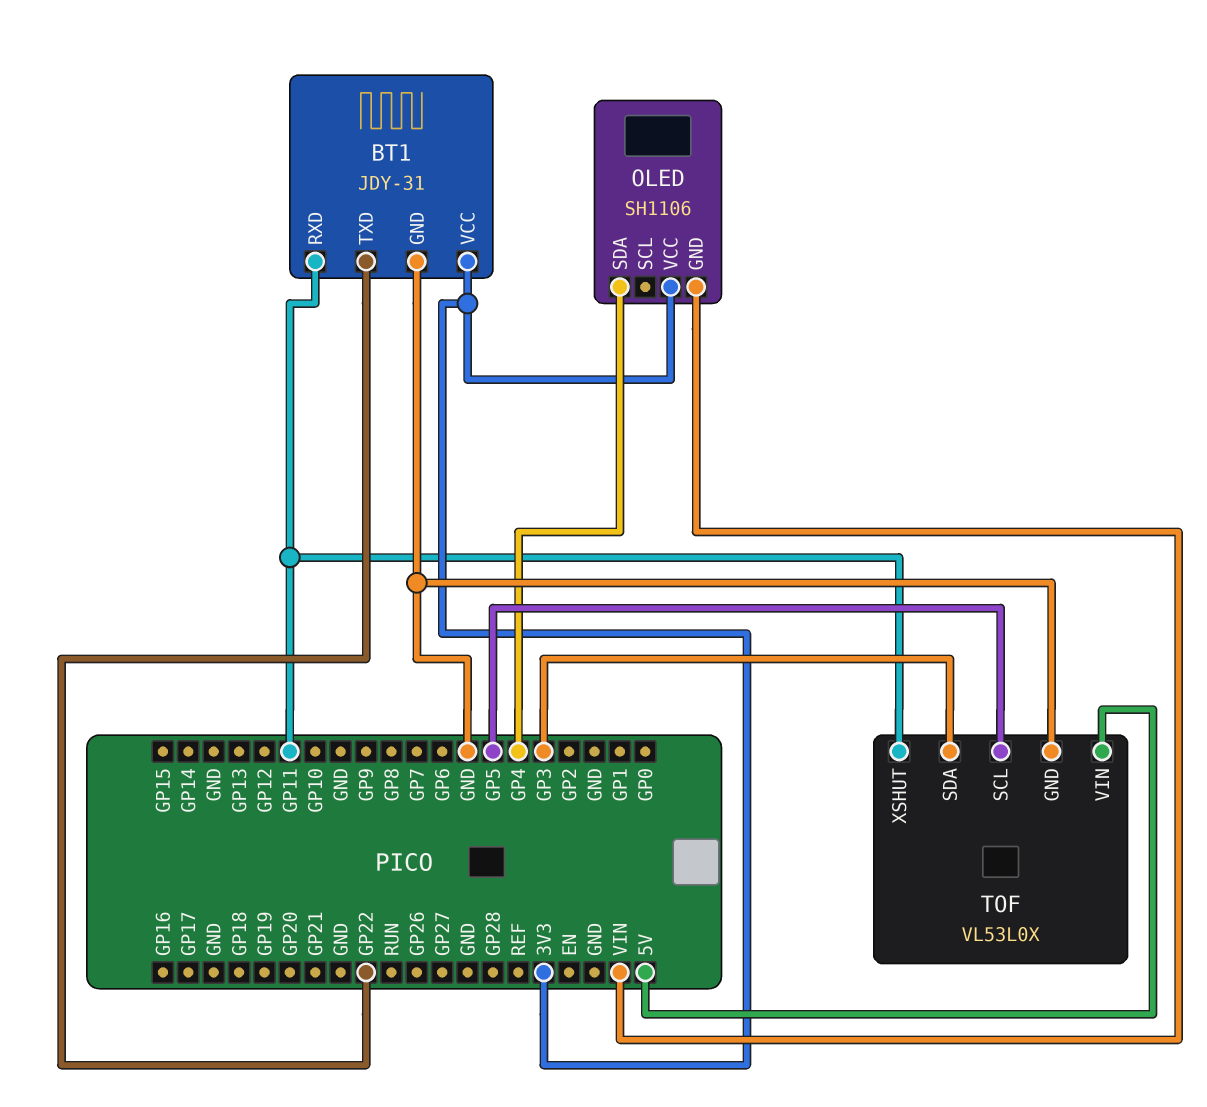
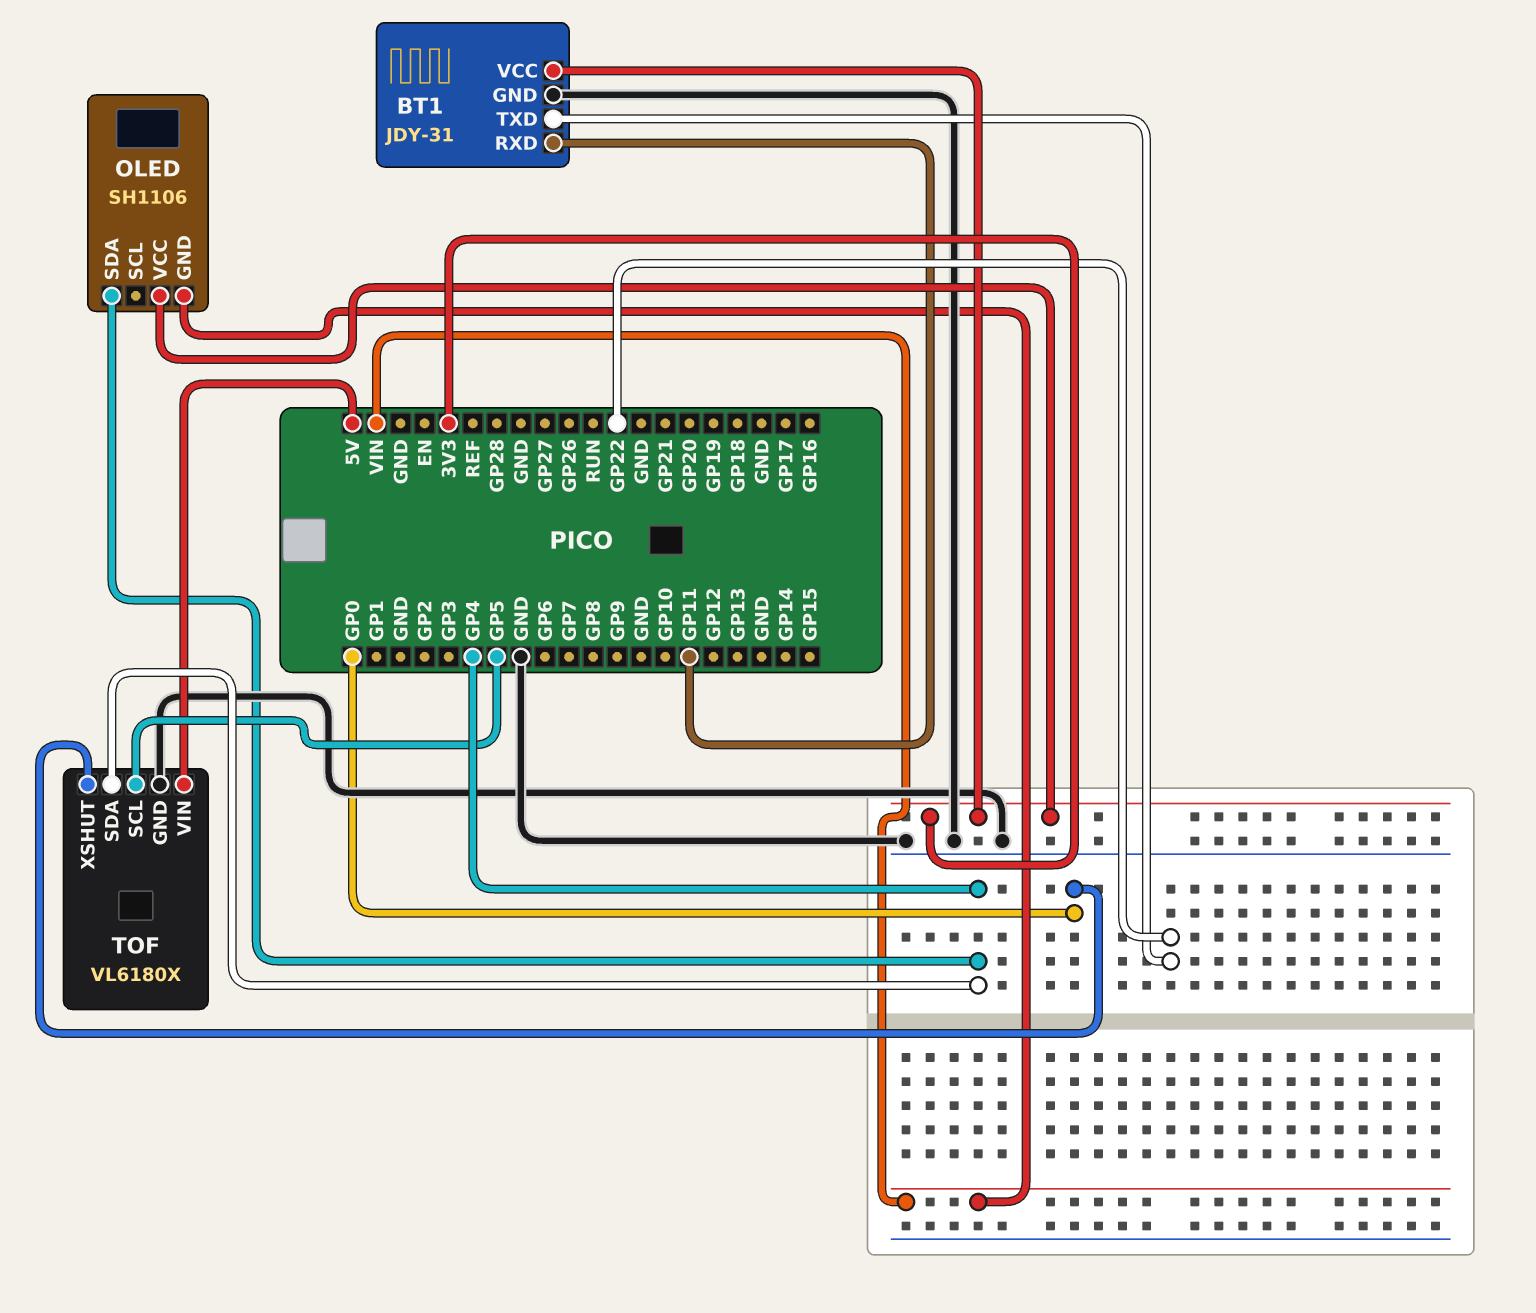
TOF: VL53L0X -> VL6180X
TOF pin SDA: GP3 -> GP4
TOF pin XSHUT: GP11 -> GP0

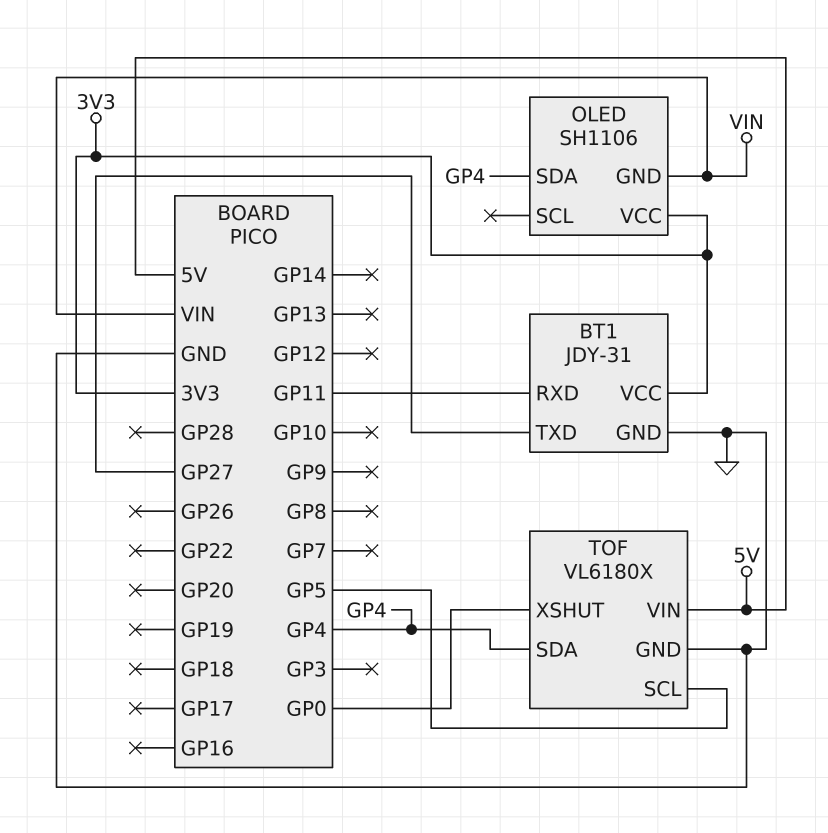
BT1 pin TXD: GP22 -> GP27

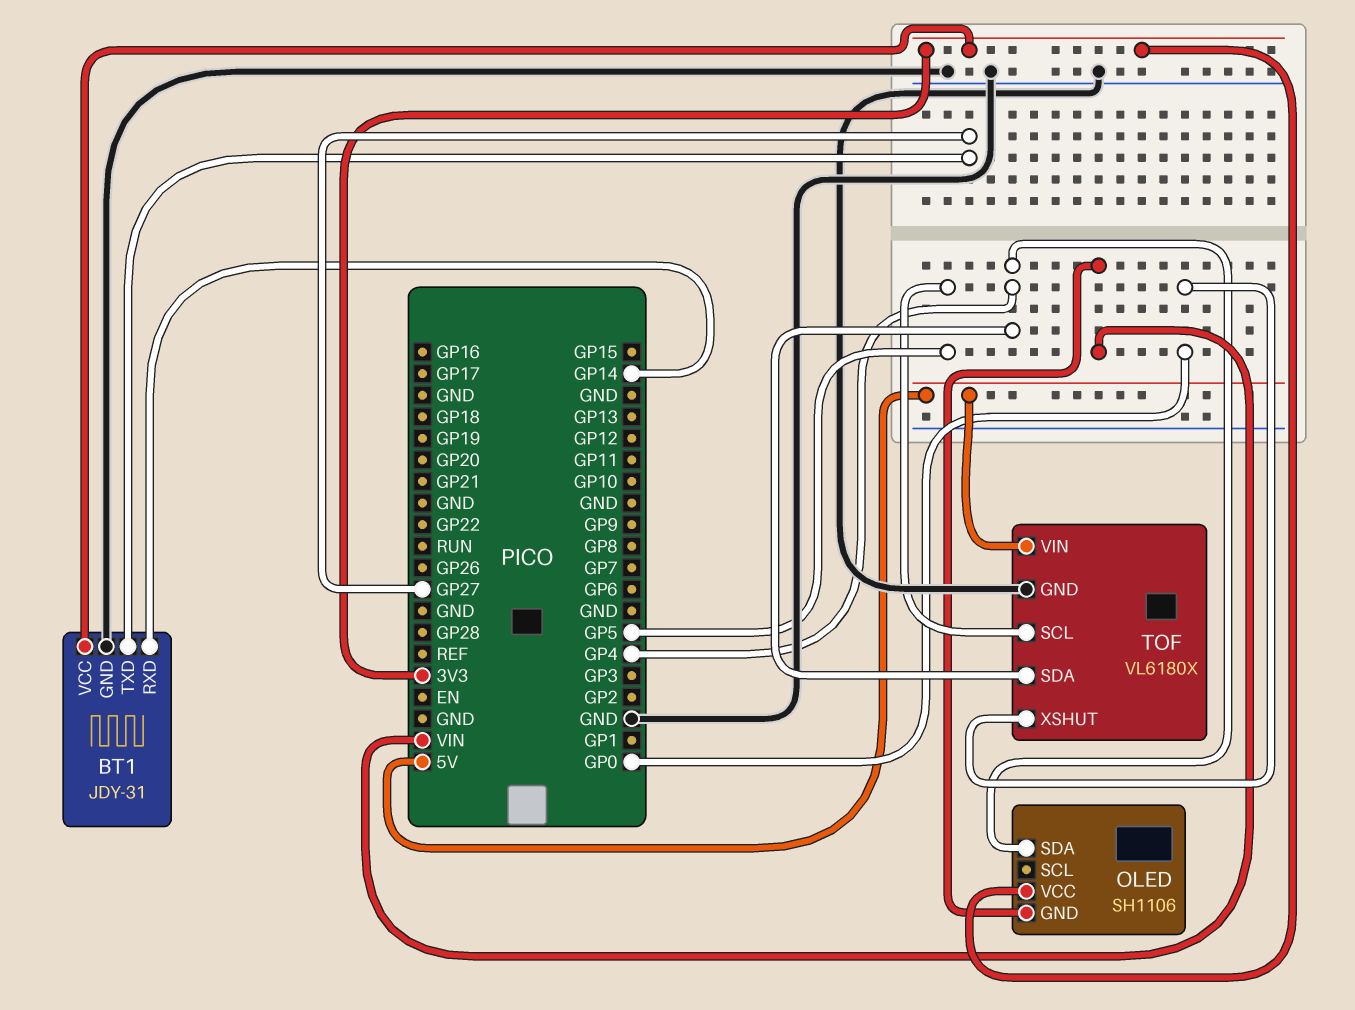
BT1 pin RXD: GP11 -> GP14

